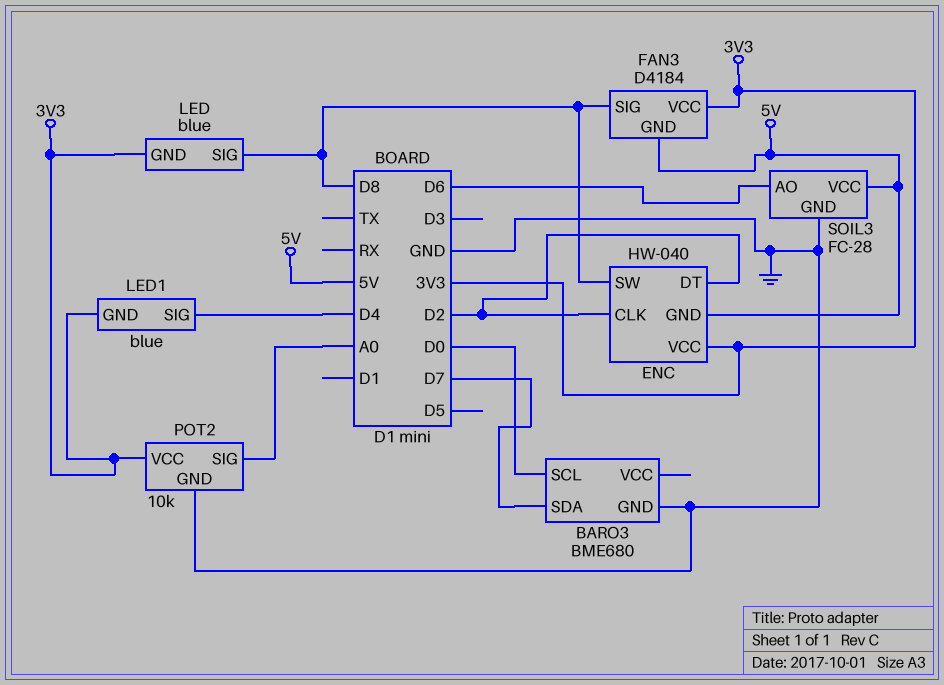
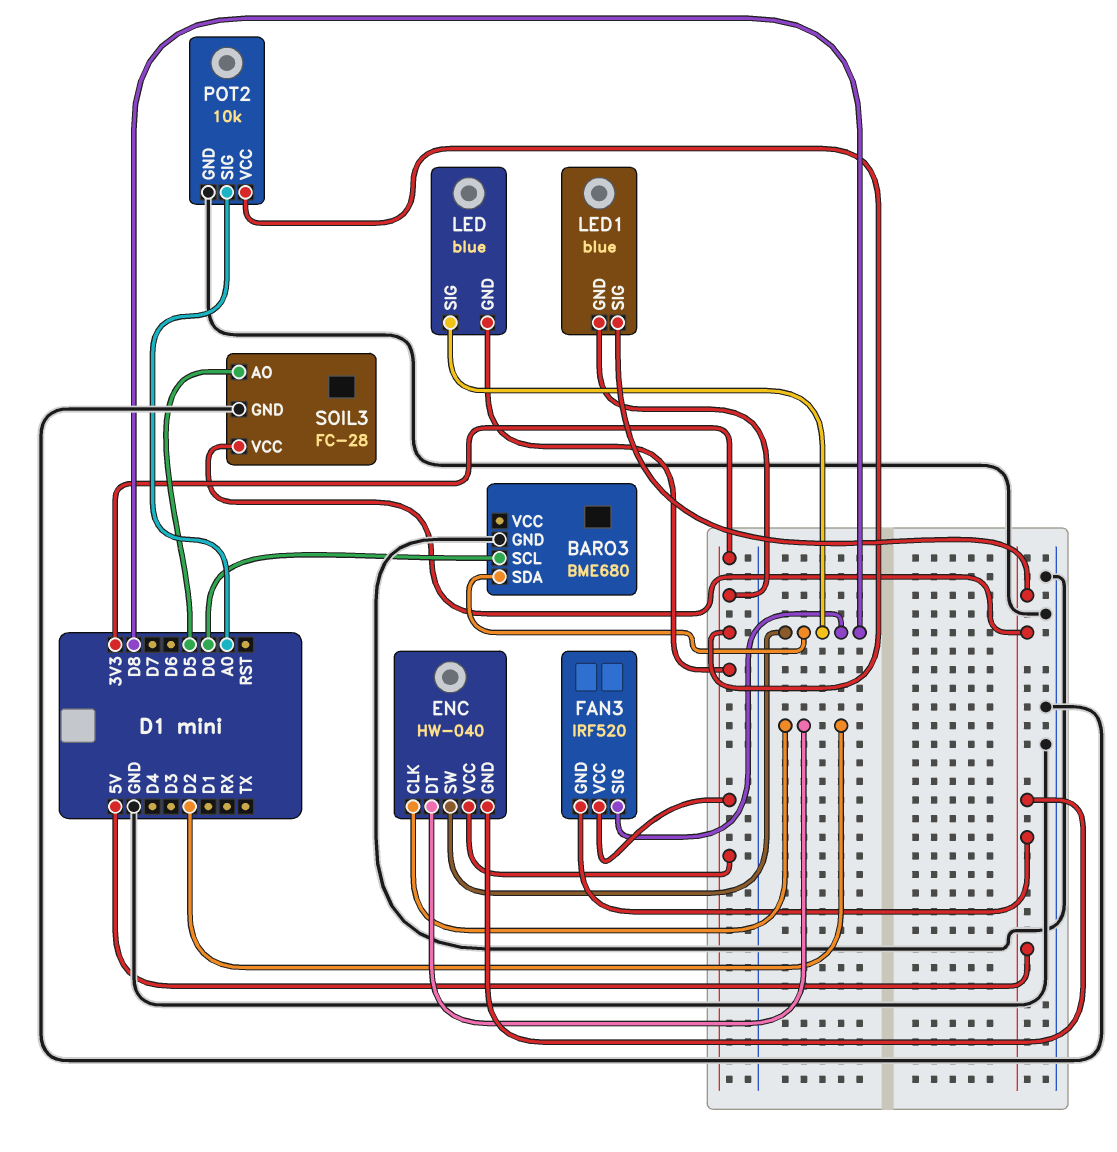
BARO3 pin SDA: D7 -> D8
FAN3: D4184 -> IRF520
LED1 pin SIG: D4 -> 5V
SOIL3 pin AO: D6 -> D5

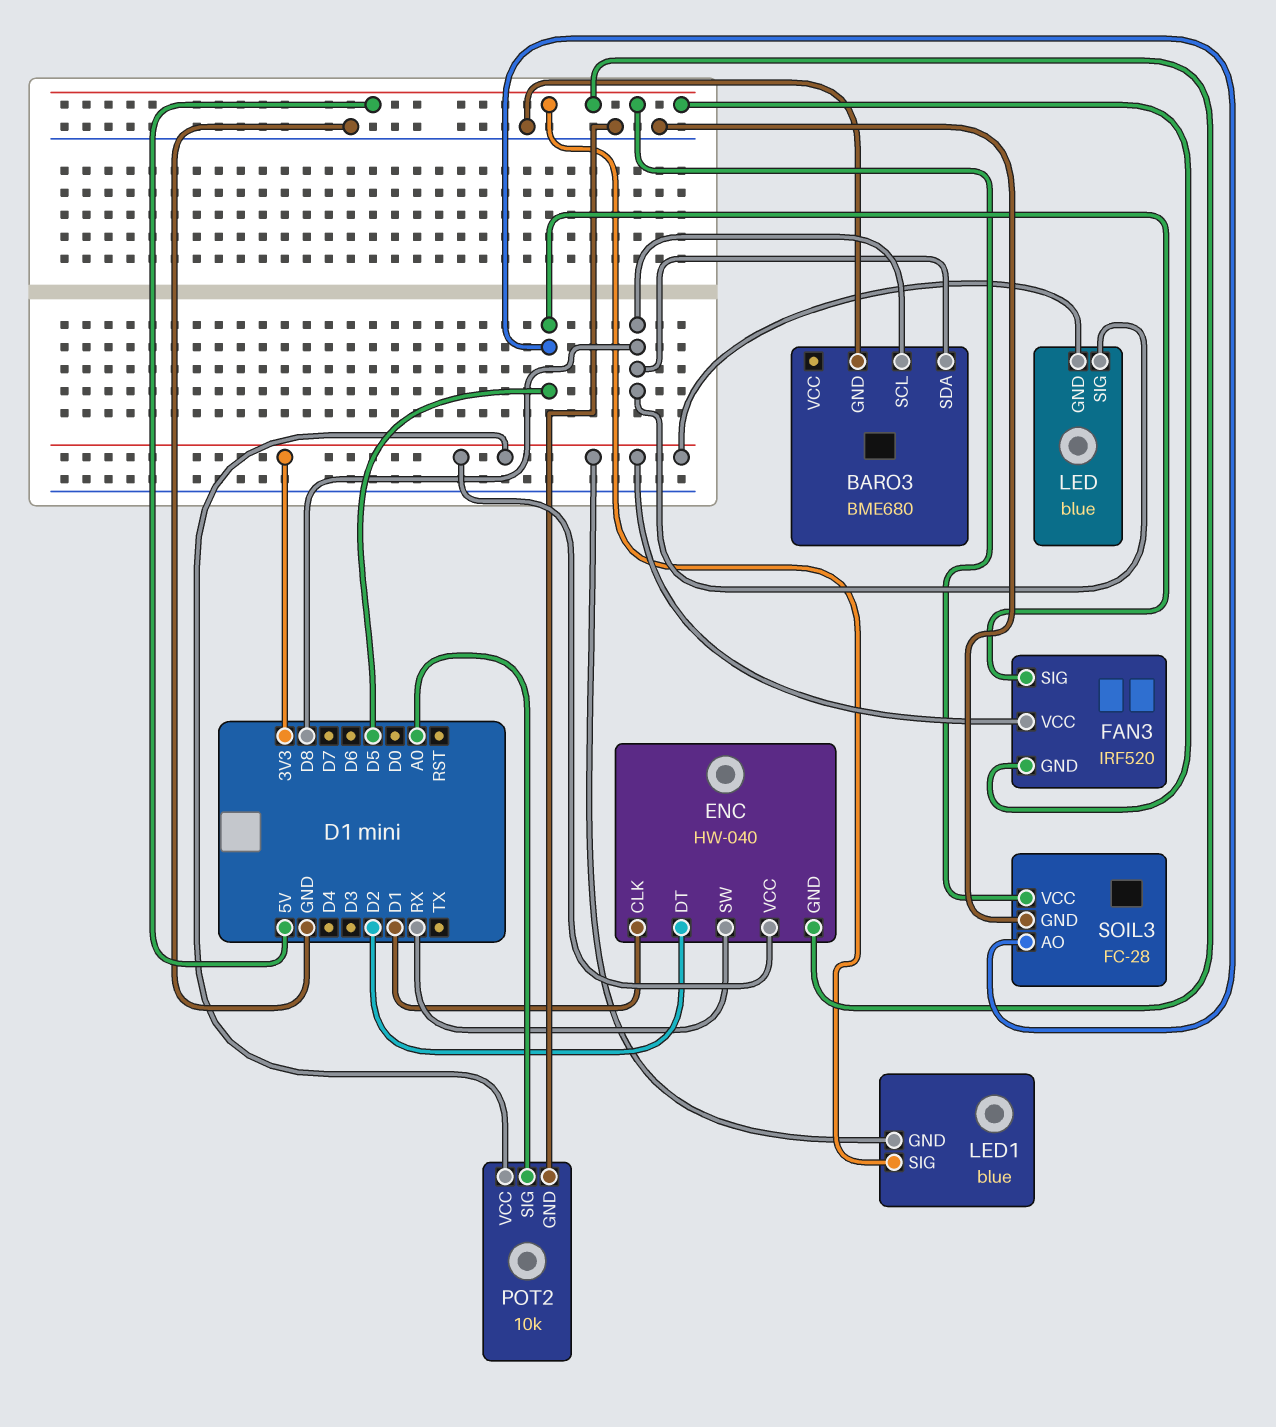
BARO3 pin SCL: D0 -> D8
ENC pin CLK: D2 -> D1
ENC pin SW: D8 -> RX
FAN3 pin SIG: D8 -> D5

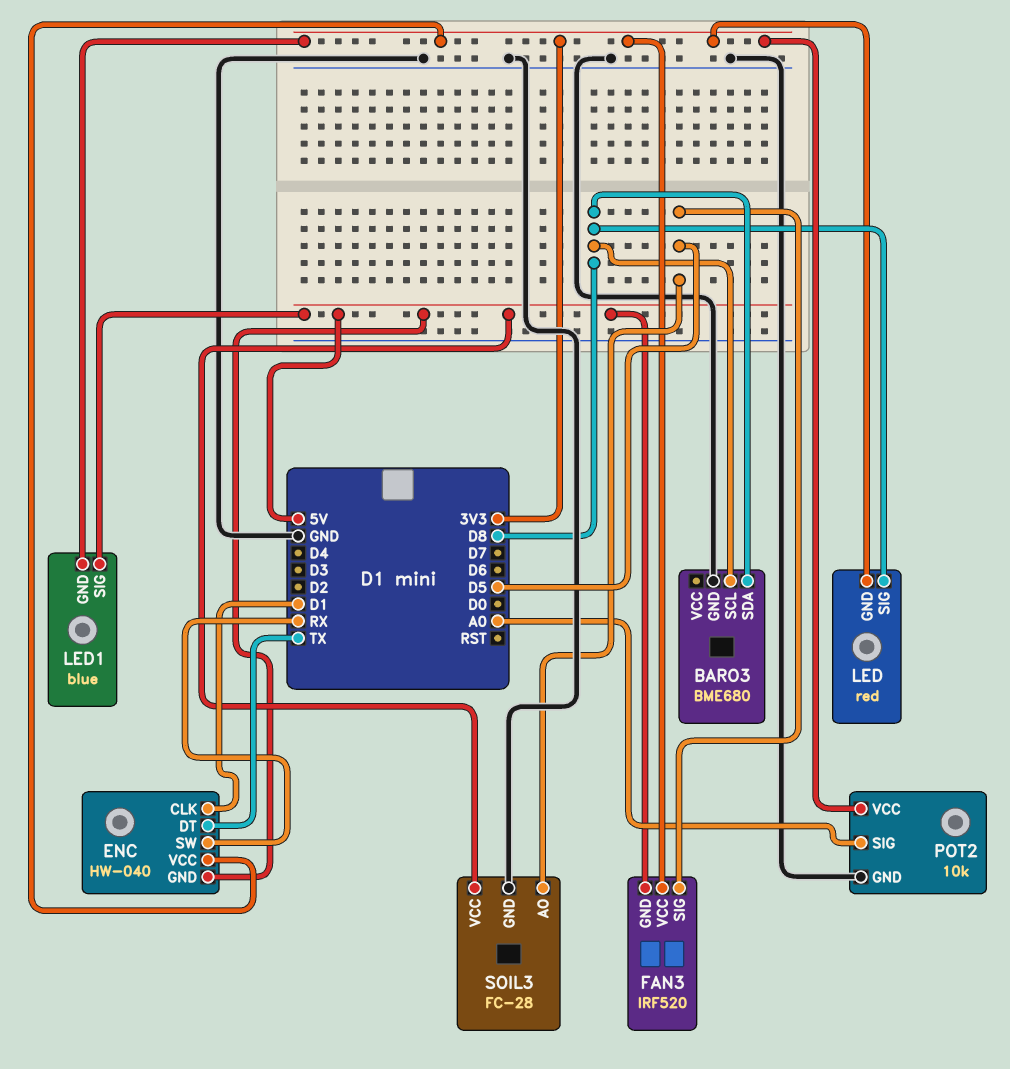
ENC pin DT: D2 -> TX
LED: blue -> red

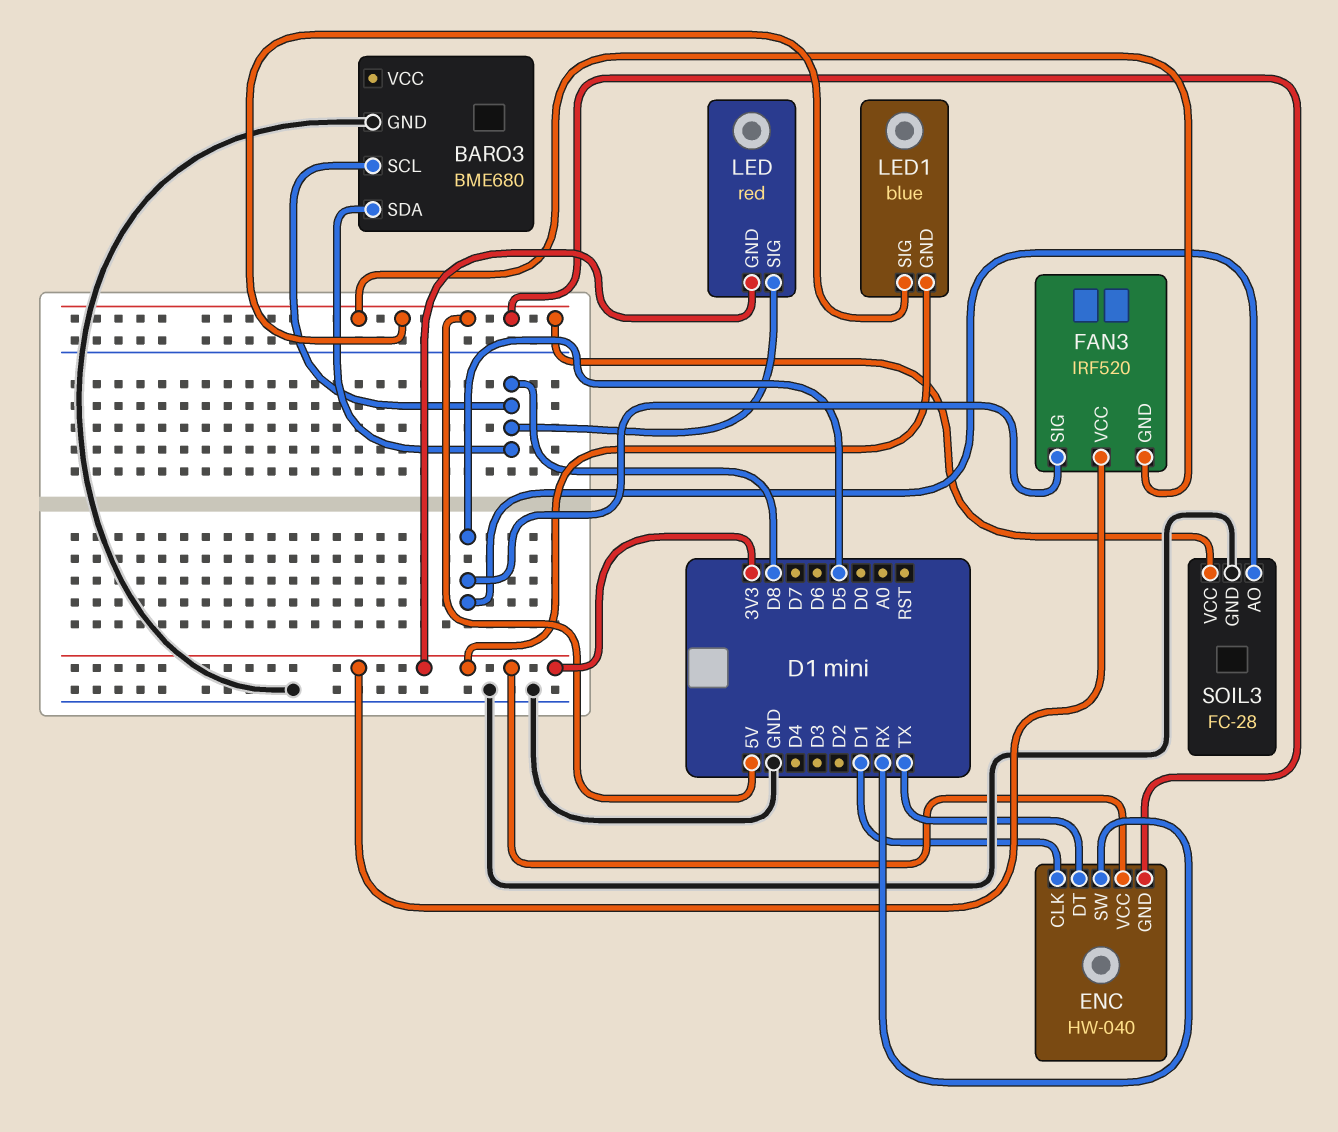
POT2: 10k -> none
POT2 pin GND: GND -> none
POT2 pin SIG: A0 -> none
POT2 pin VCC: 3V3 -> none

